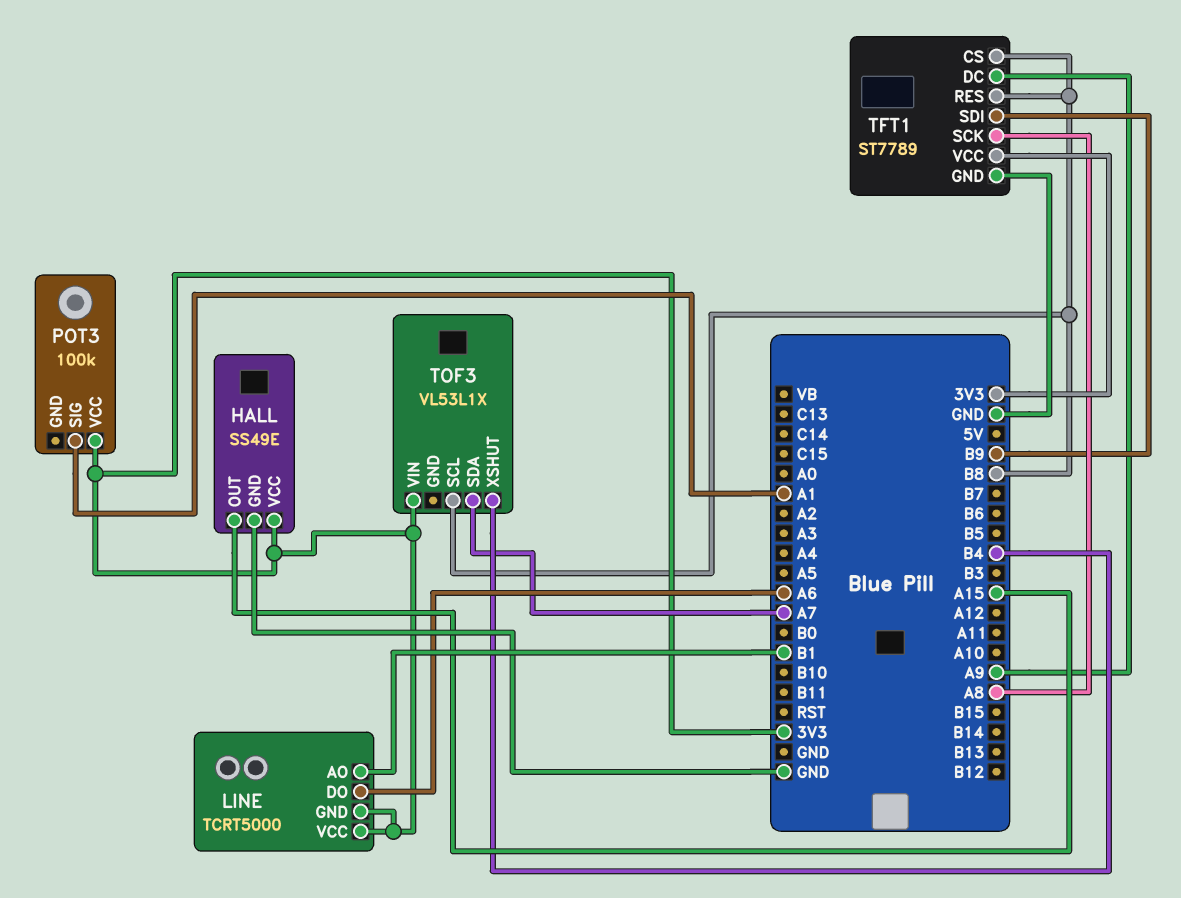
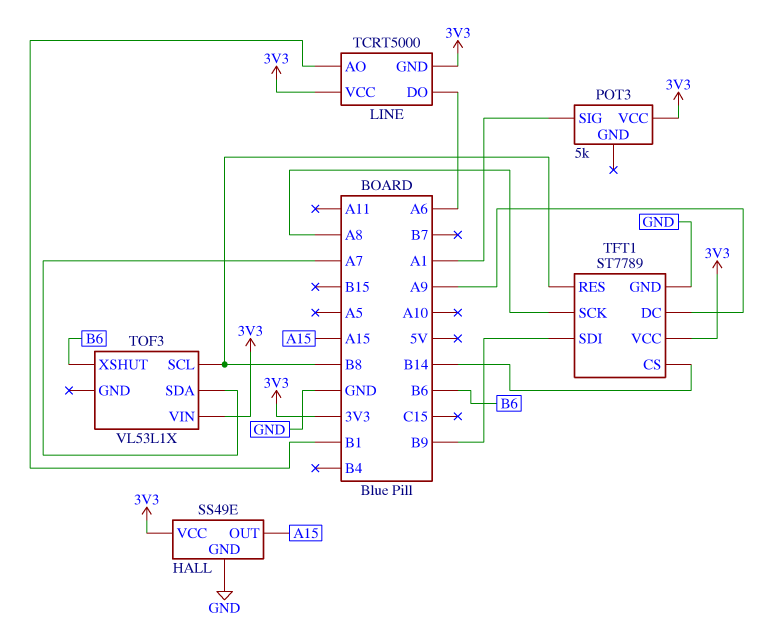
POT3: 100k -> 5k
TFT1 pin CS: B8 -> B14
TOF3 pin XSHUT: B4 -> B6

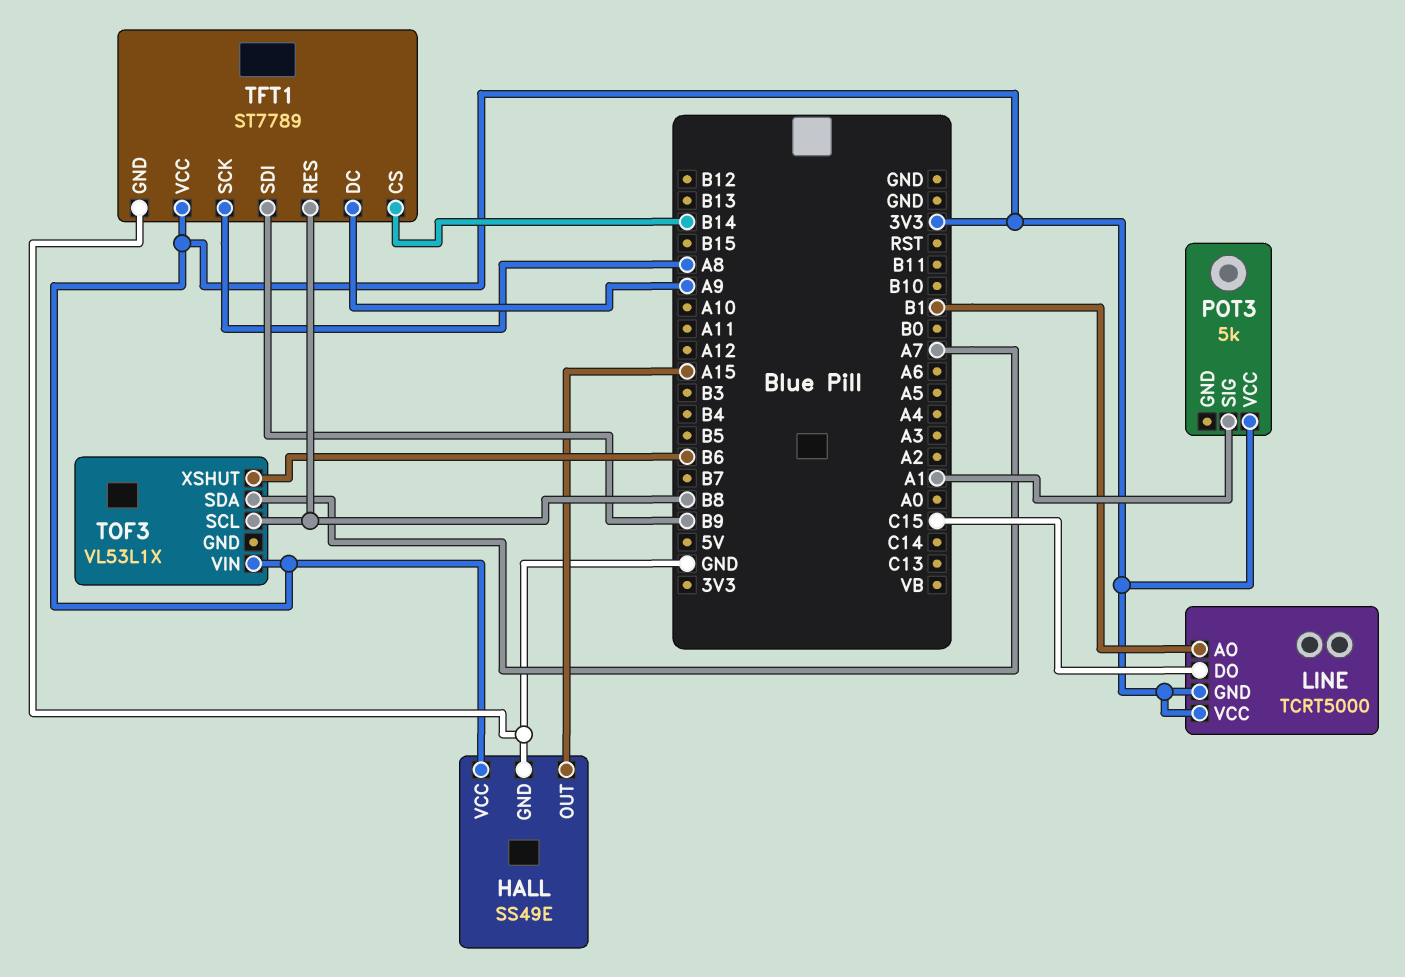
LINE pin DO: A6 -> C15

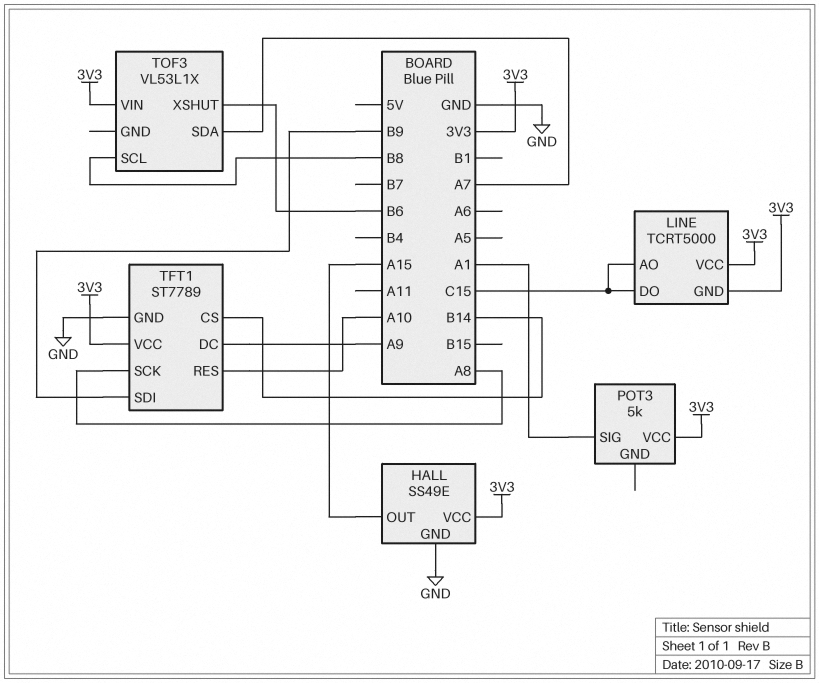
LINE pin AO: B1 -> C15
TFT1 pin RES: B8 -> A10

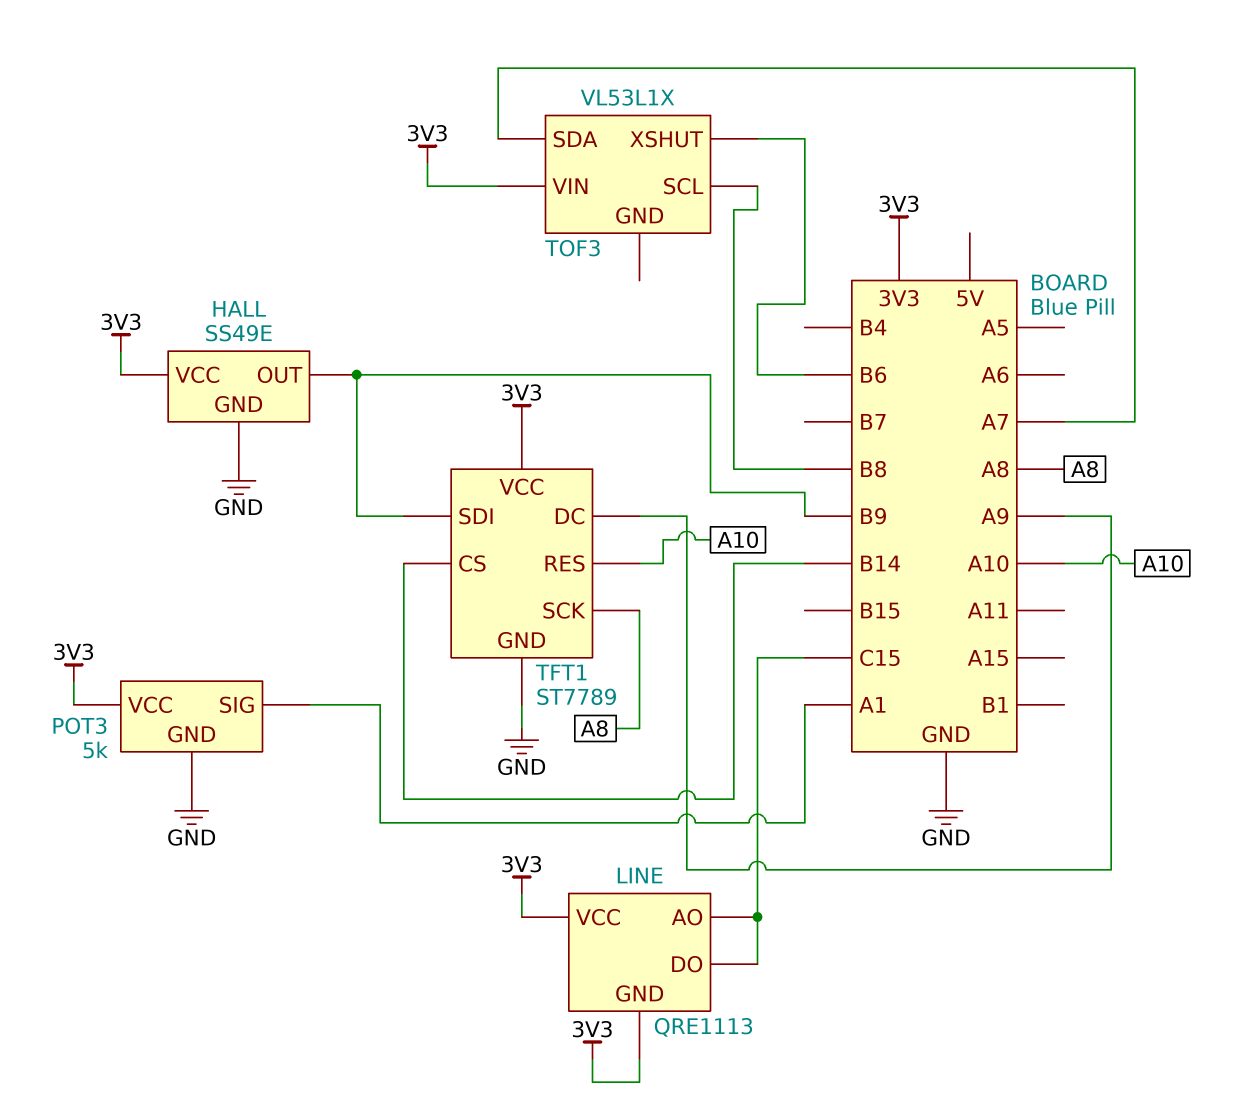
HALL pin OUT: A15 -> B9
LINE: TCRT5000 -> QRE1113
POT3 pin GND: none -> GND

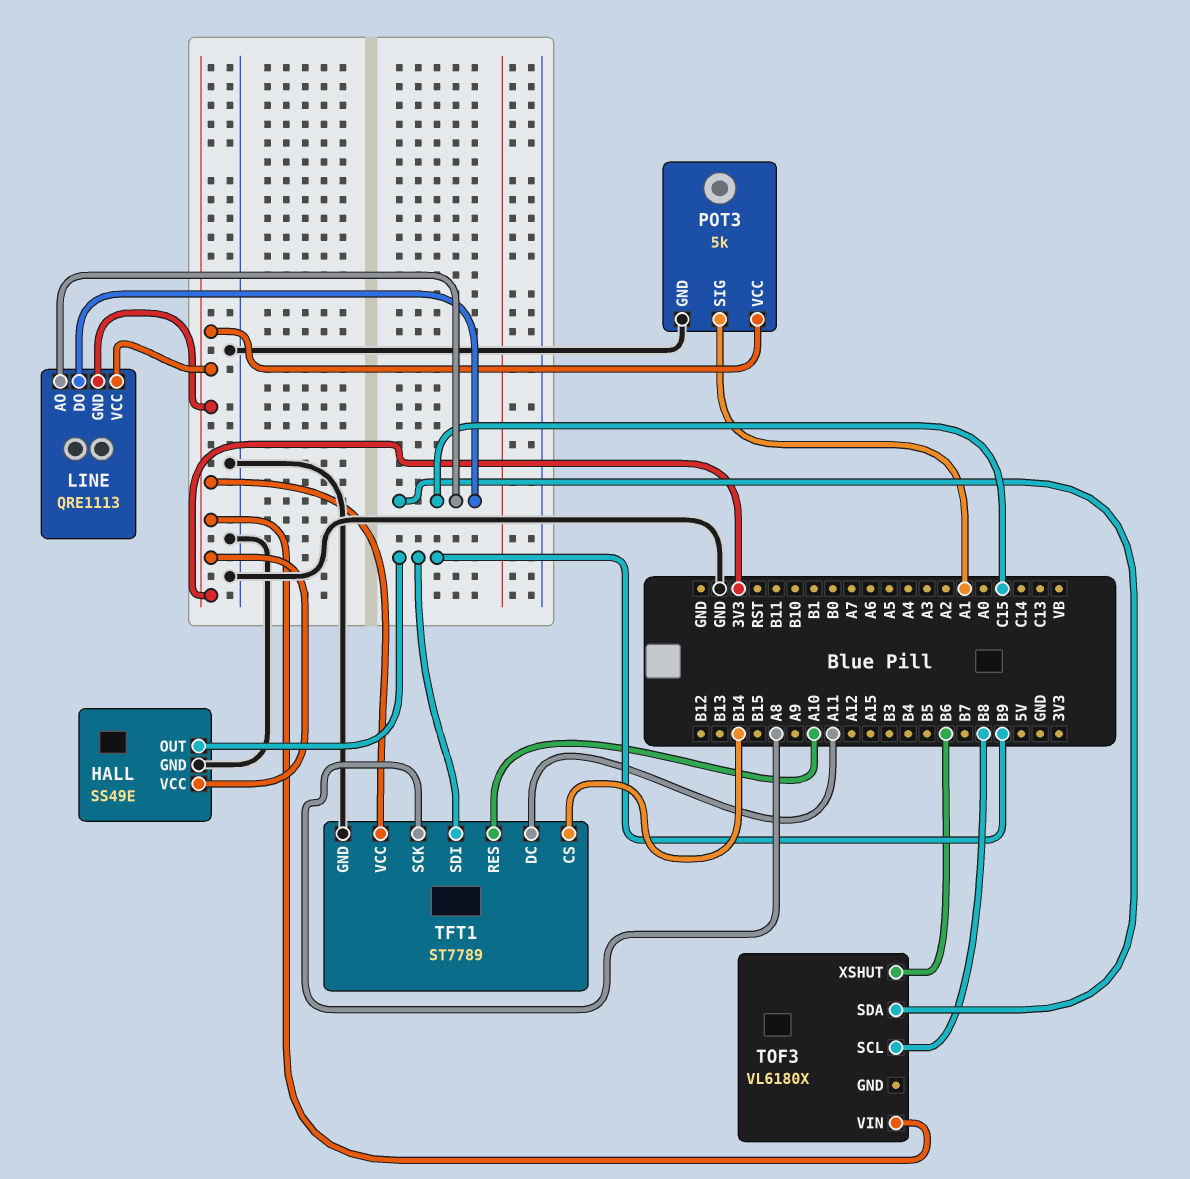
TFT1 pin DC: A9 -> A11
TOF3: VL53L1X -> VL6180X
TOF3 pin SDA: A7 -> C15

